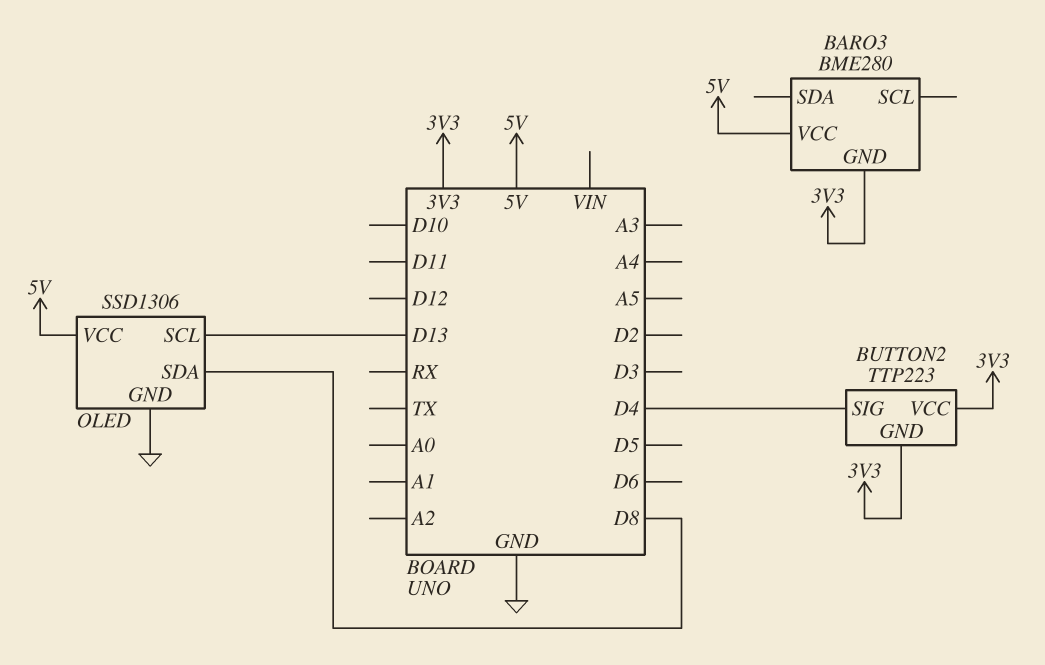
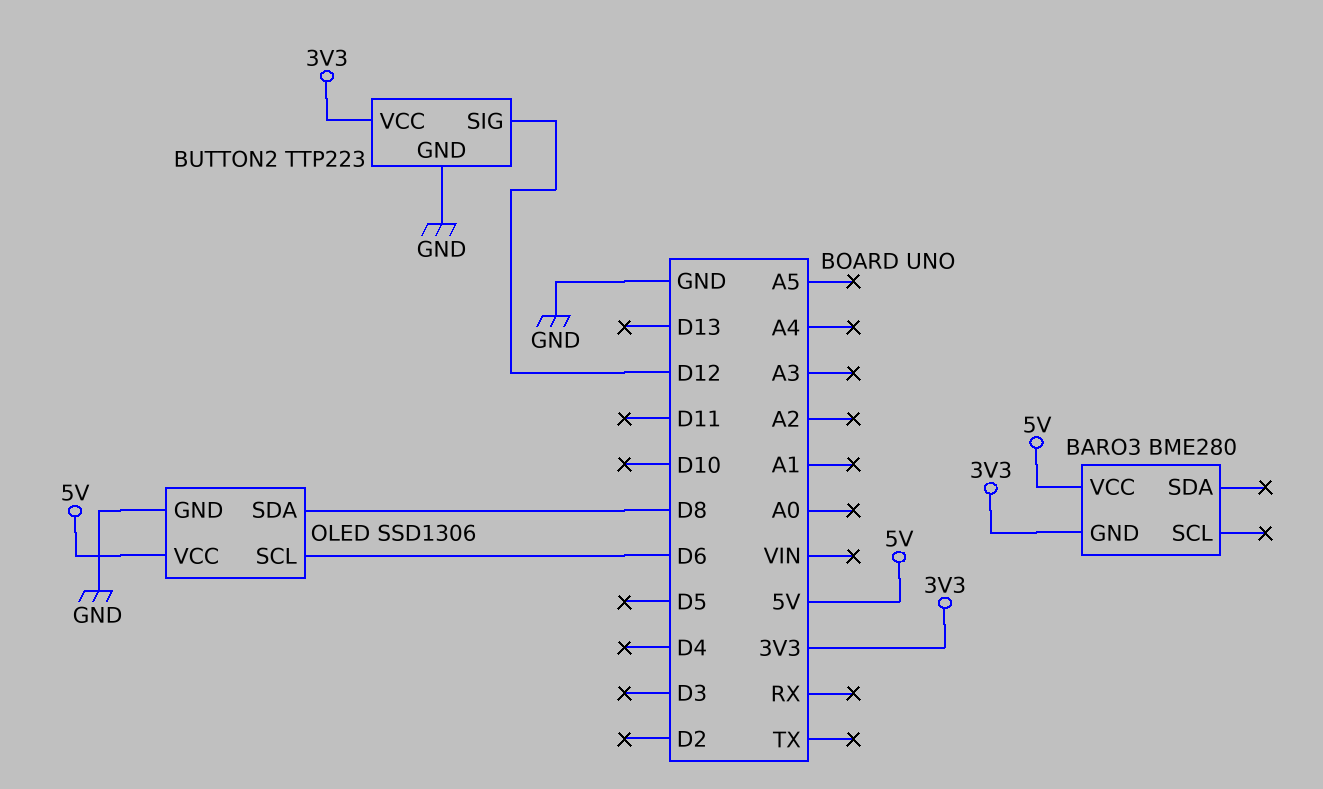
BUTTON2 pin GND: 3V3 -> GND
BUTTON2 pin SIG: D4 -> D12
OLED pin SCL: D13 -> D6

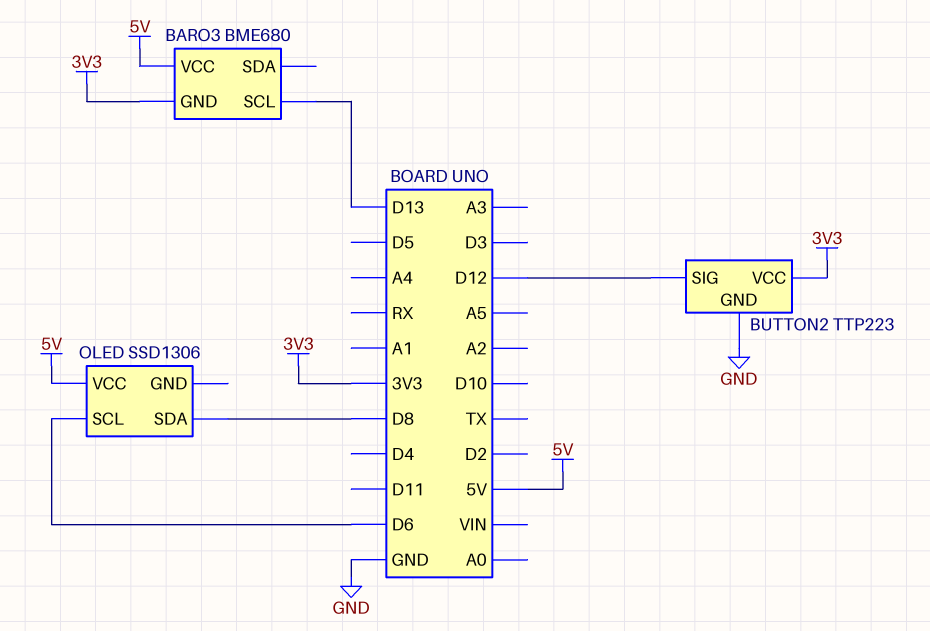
BARO3: BME280 -> BME680
BARO3 pin SCL: none -> D13
OLED pin GND: GND -> none

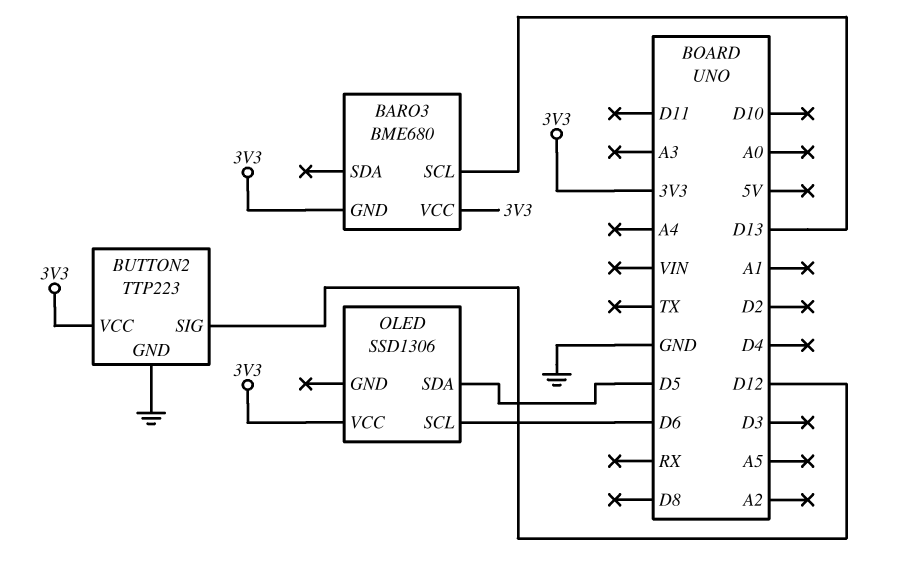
BARO3 pin VCC: 5V -> 3V3
OLED pin SDA: D8 -> D5
OLED pin VCC: 5V -> 3V3

